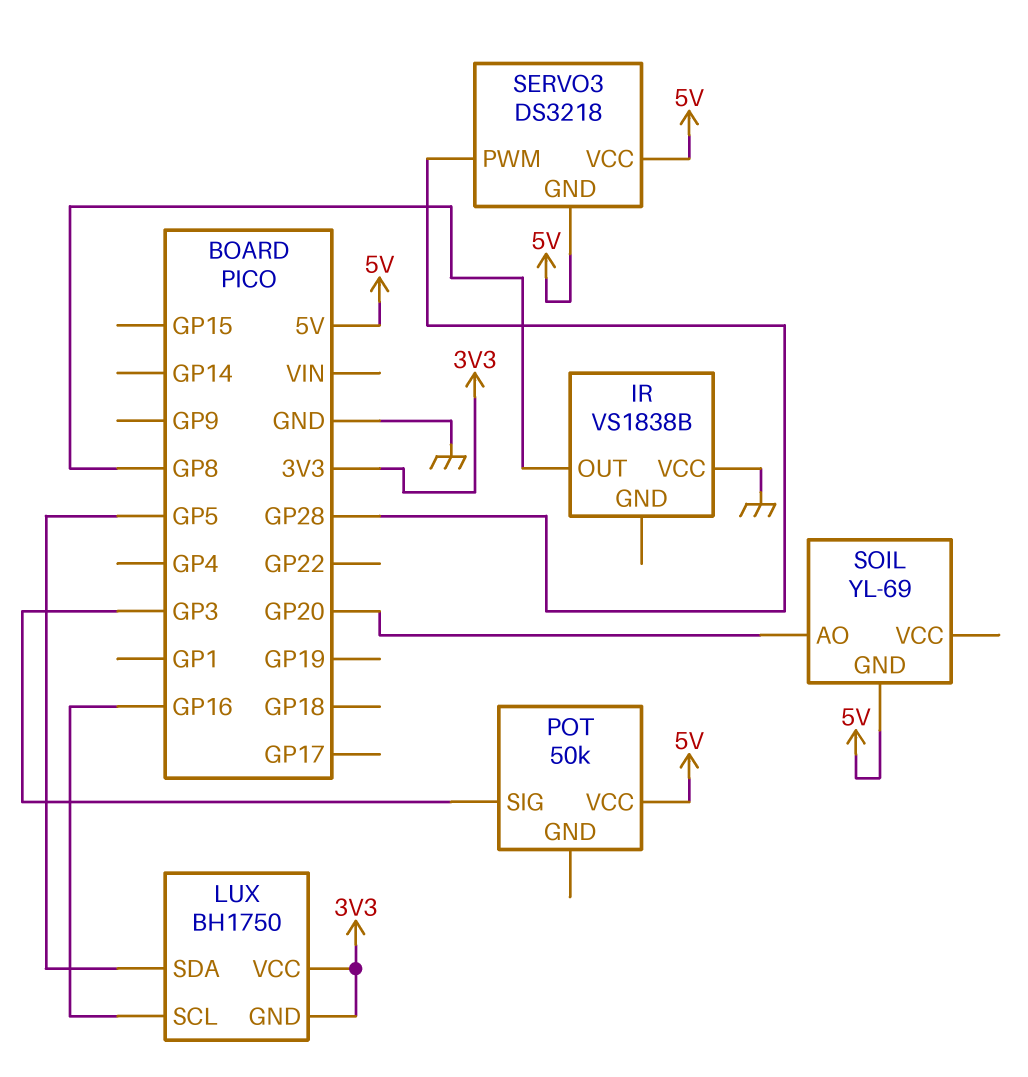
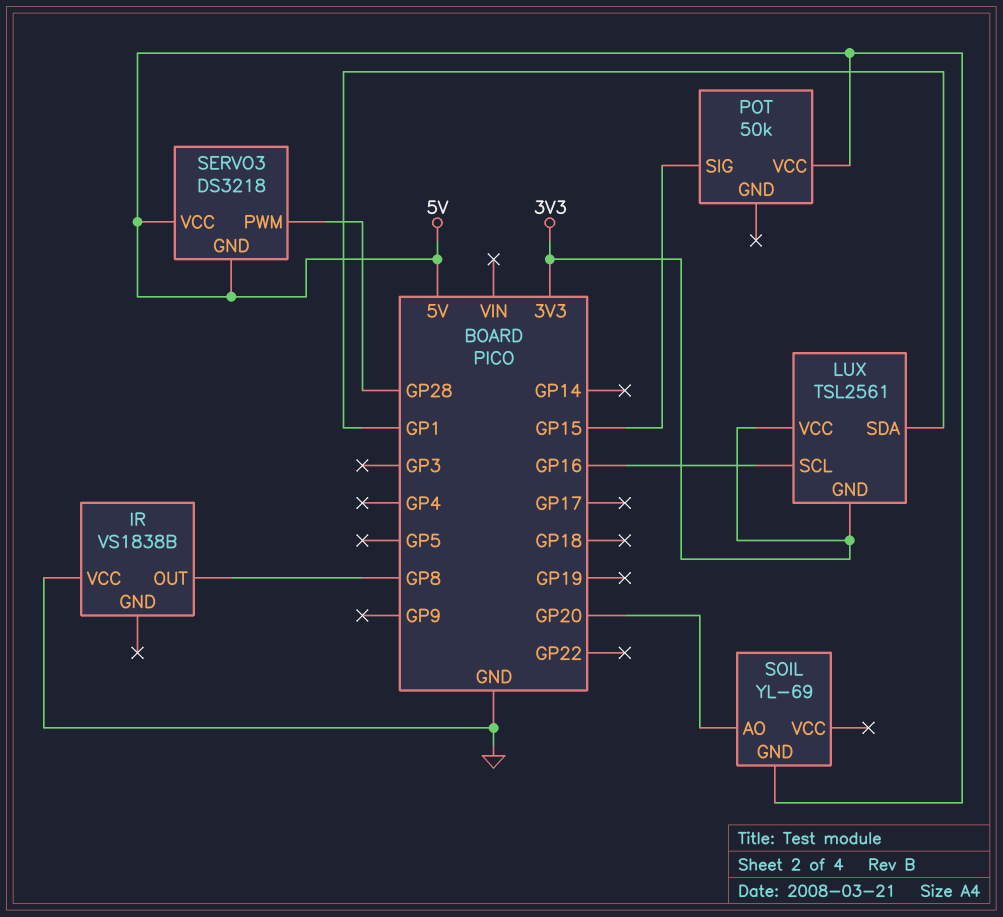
LUX: BH1750 -> TSL2561
LUX pin SDA: GP5 -> GP1
POT pin SIG: GP3 -> GP15

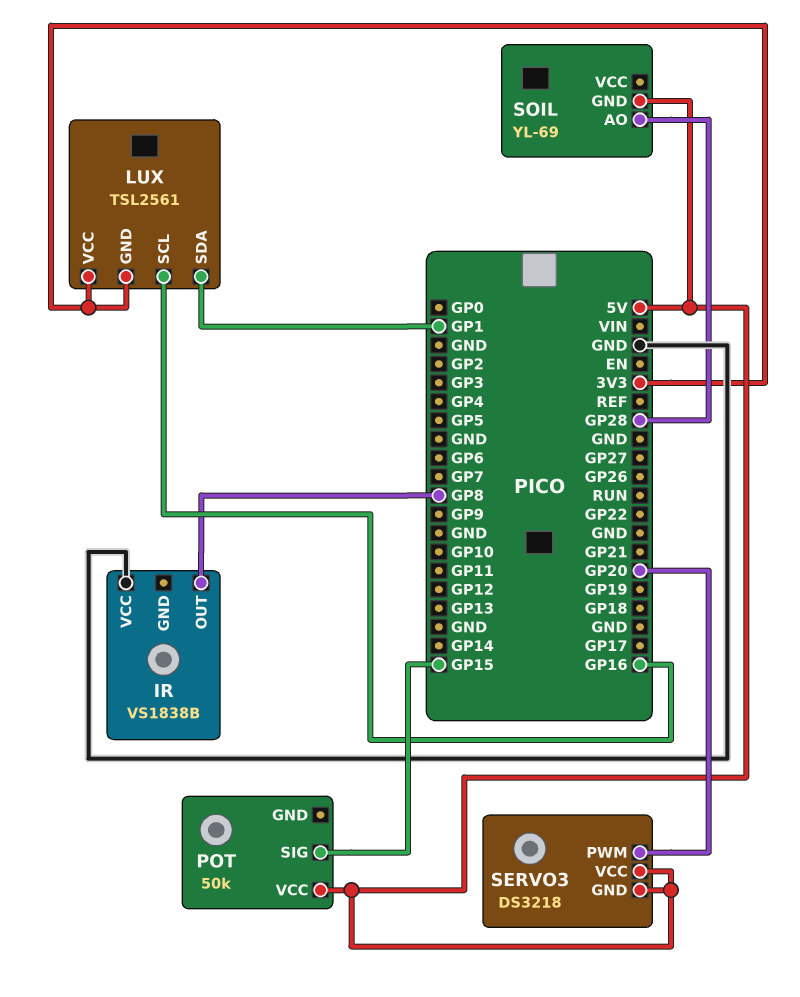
SERVO3 pin PWM: GP28 -> GP20
SOIL pin AO: GP20 -> GP28

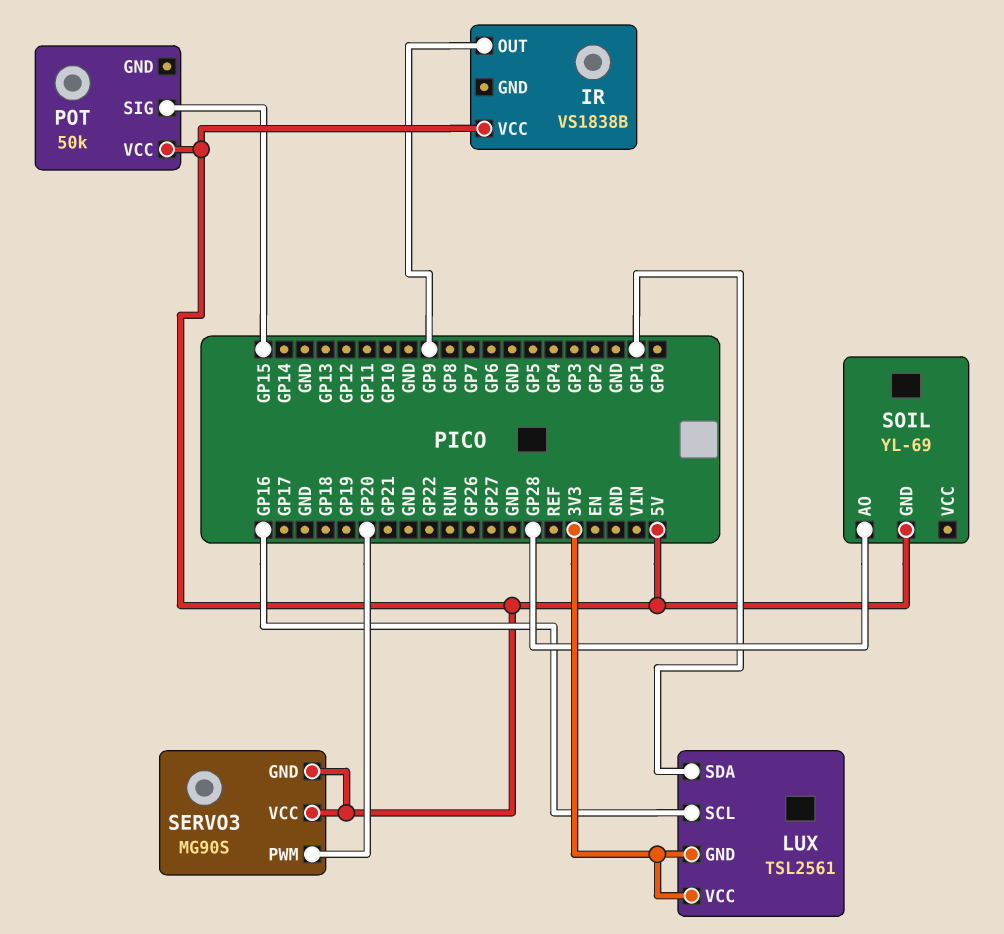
IR pin OUT: GP8 -> GP9
IR pin VCC: GND -> 5V
SERVO3: DS3218 -> MG90S

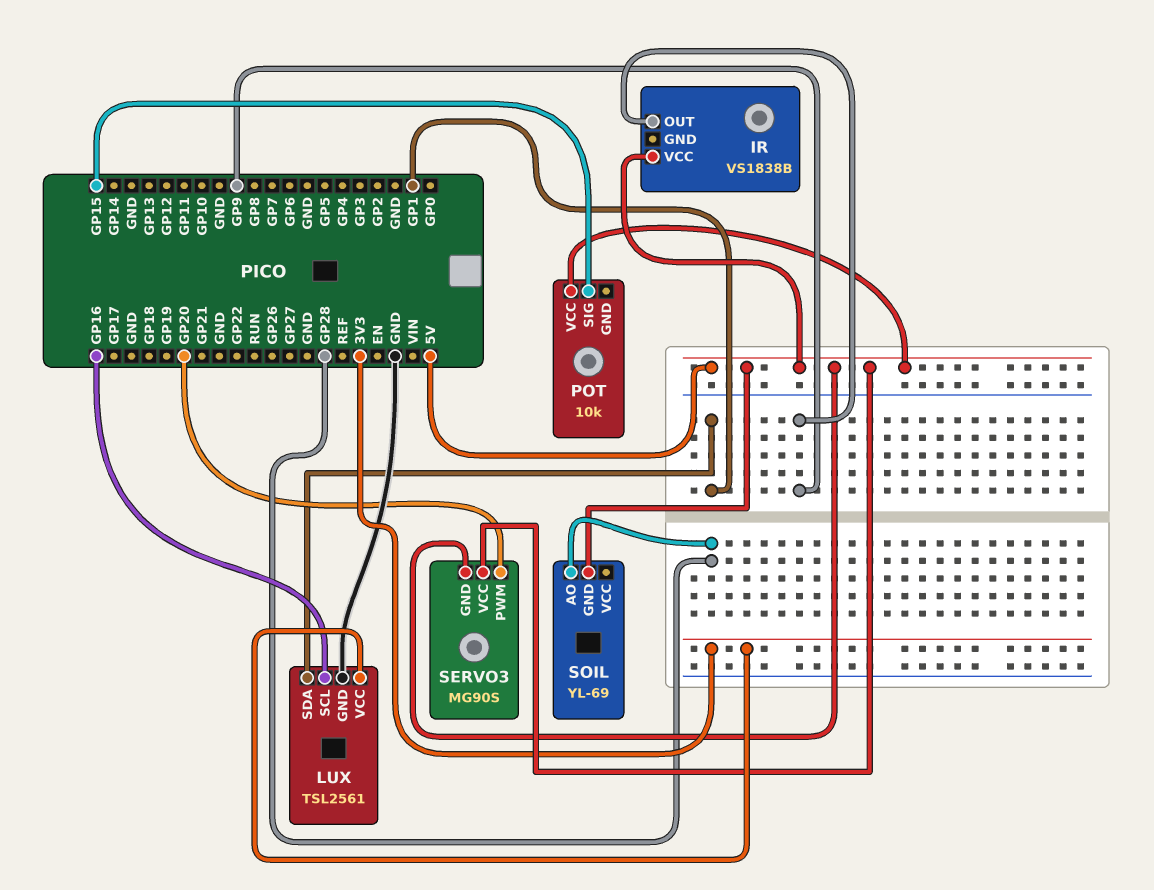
LUX pin GND: 3V3 -> GND
POT: 50k -> 10k

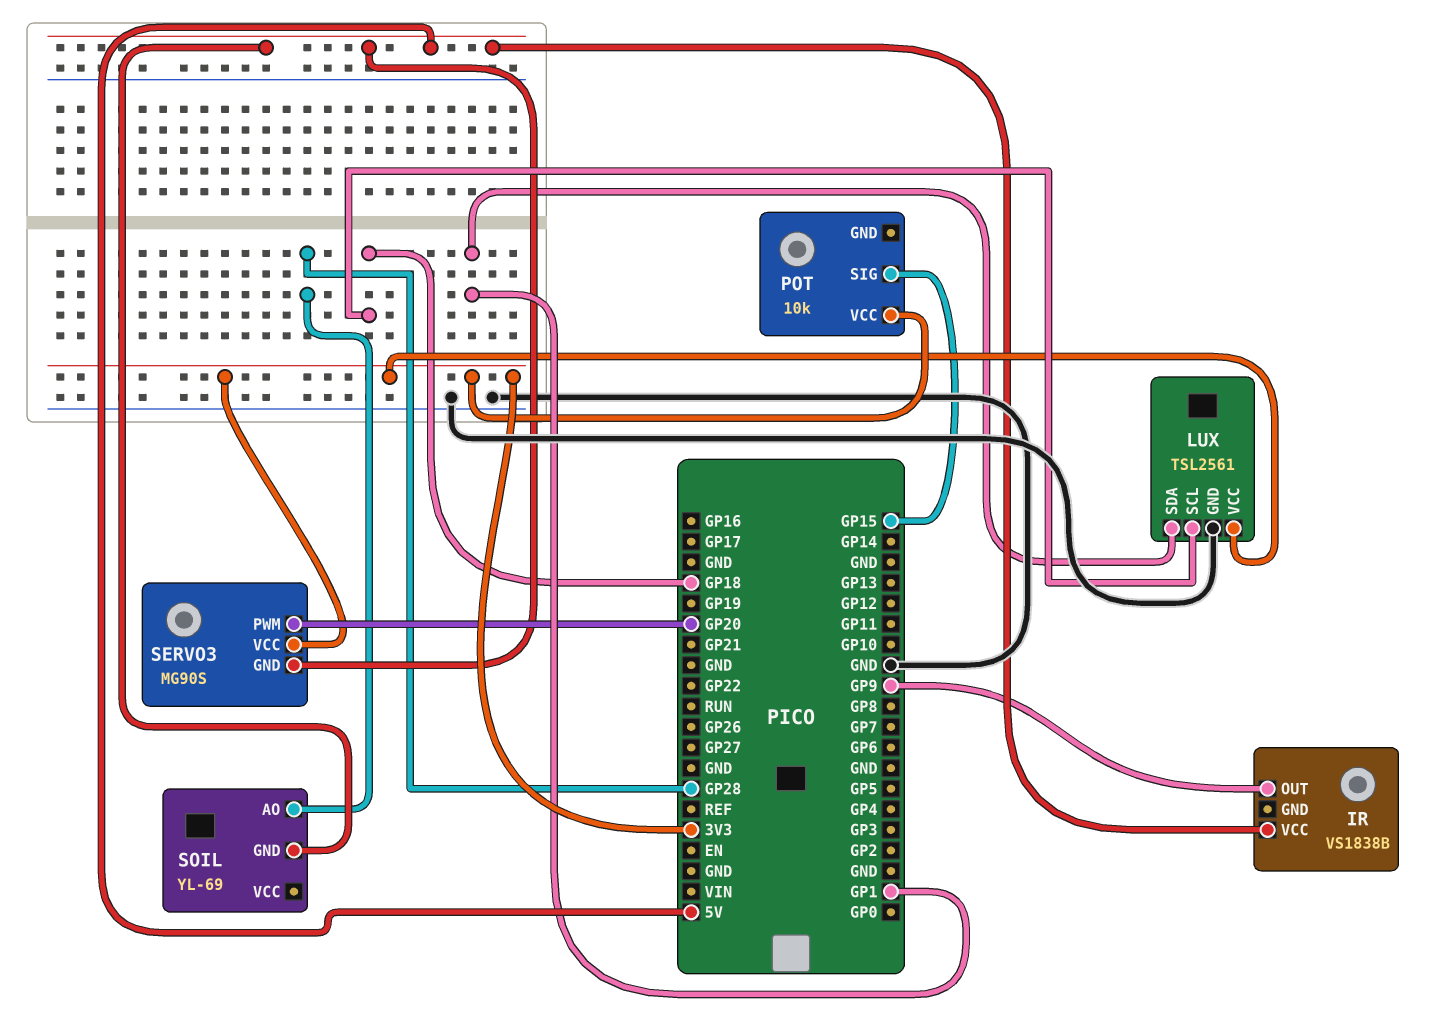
LUX pin SCL: GP16 -> GP18
POT pin VCC: 5V -> 3V3
SERVO3 pin VCC: 5V -> 3V3

